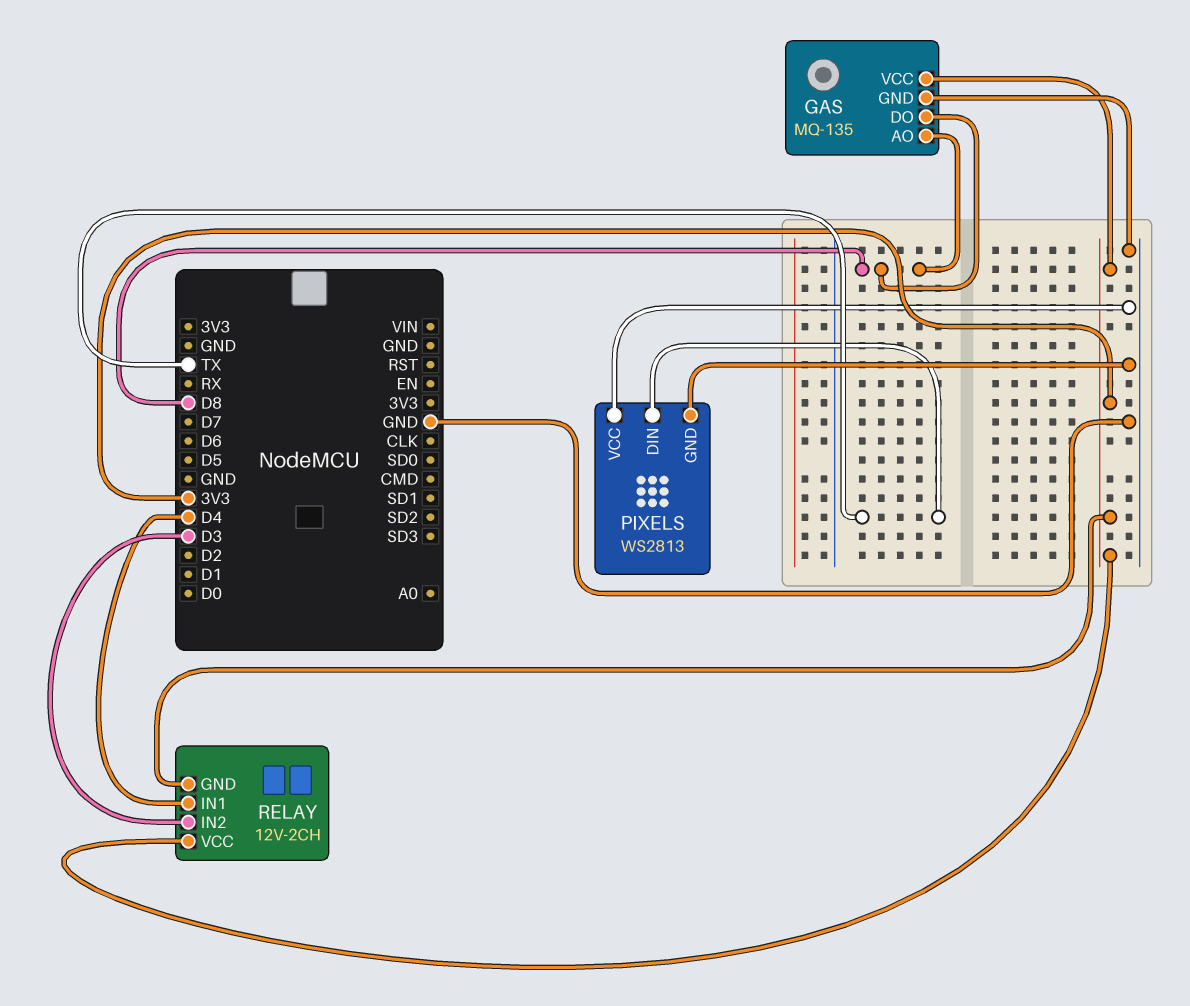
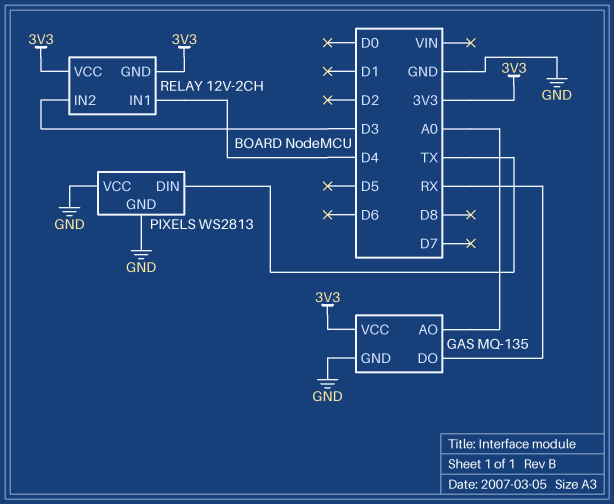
GAS pin AO: D8 -> A0
GAS pin DO: D8 -> RX

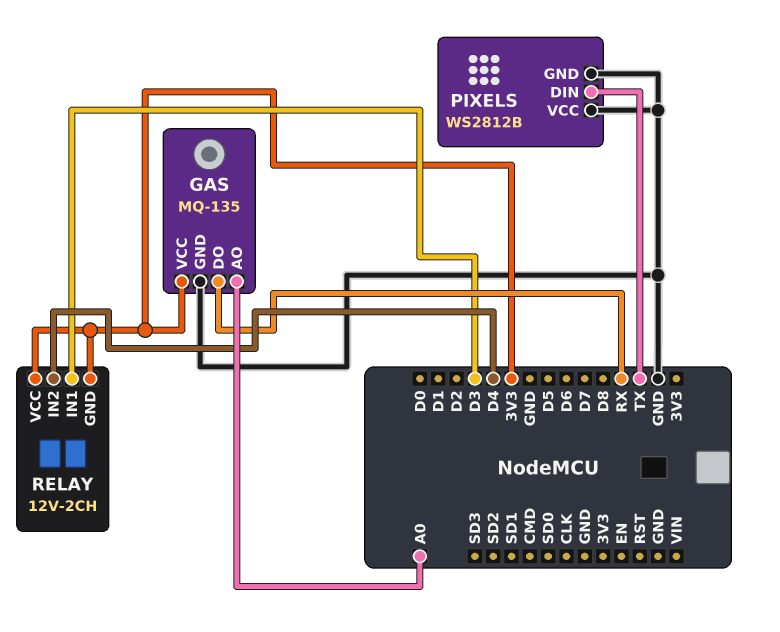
PIXELS: WS2813 -> WS2812B
RELAY pin IN1: D4 -> D3
RELAY pin IN2: D3 -> D4

